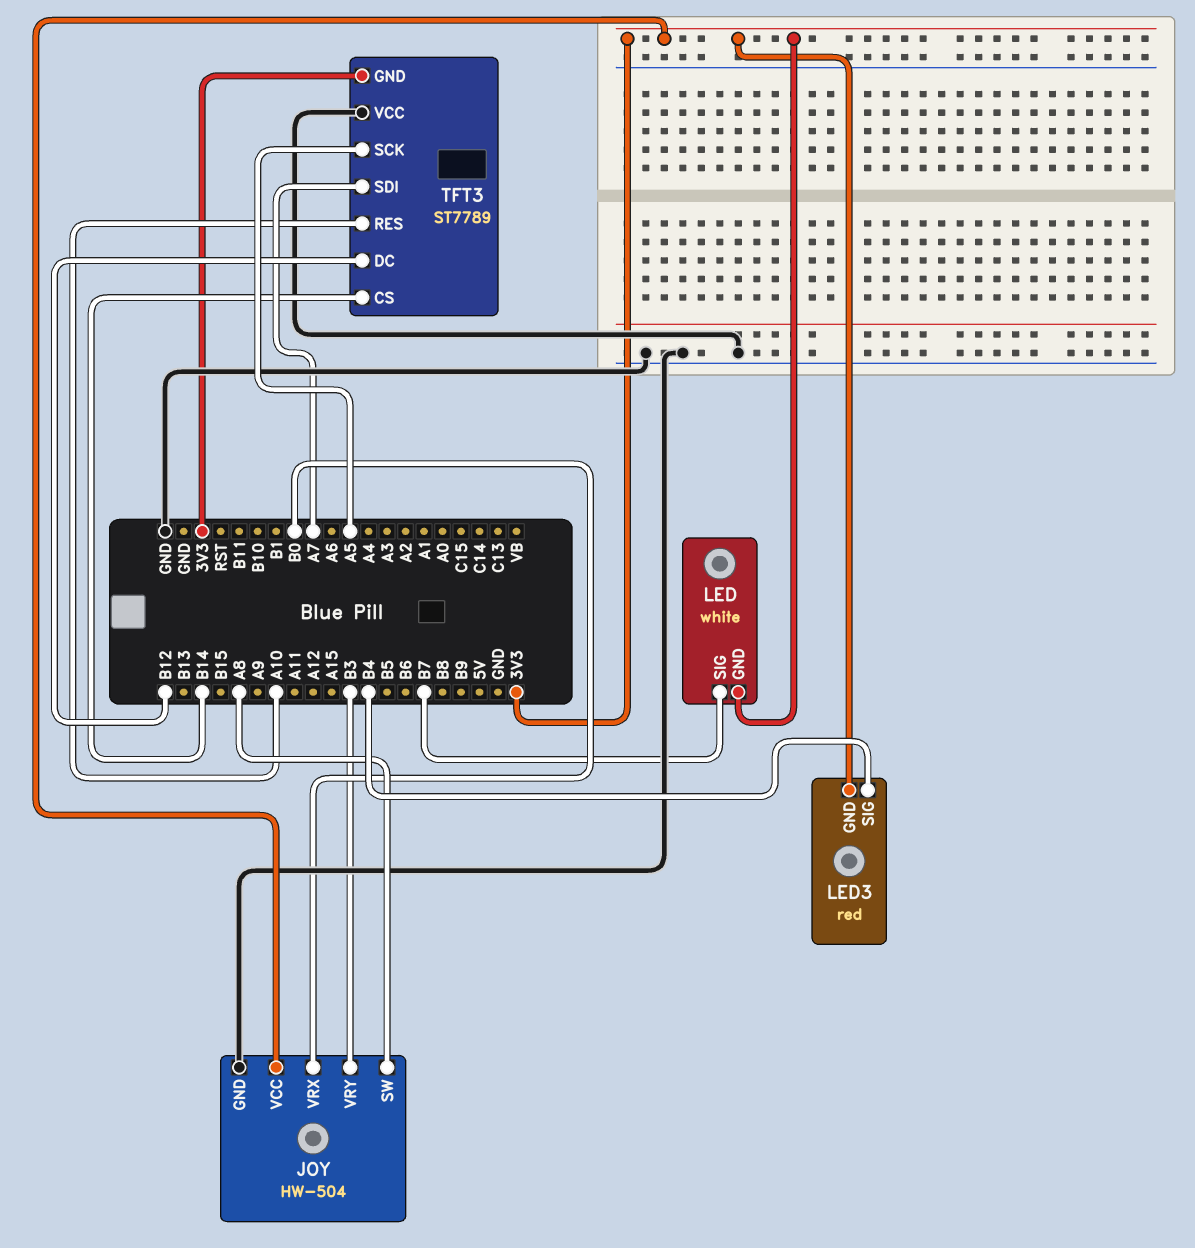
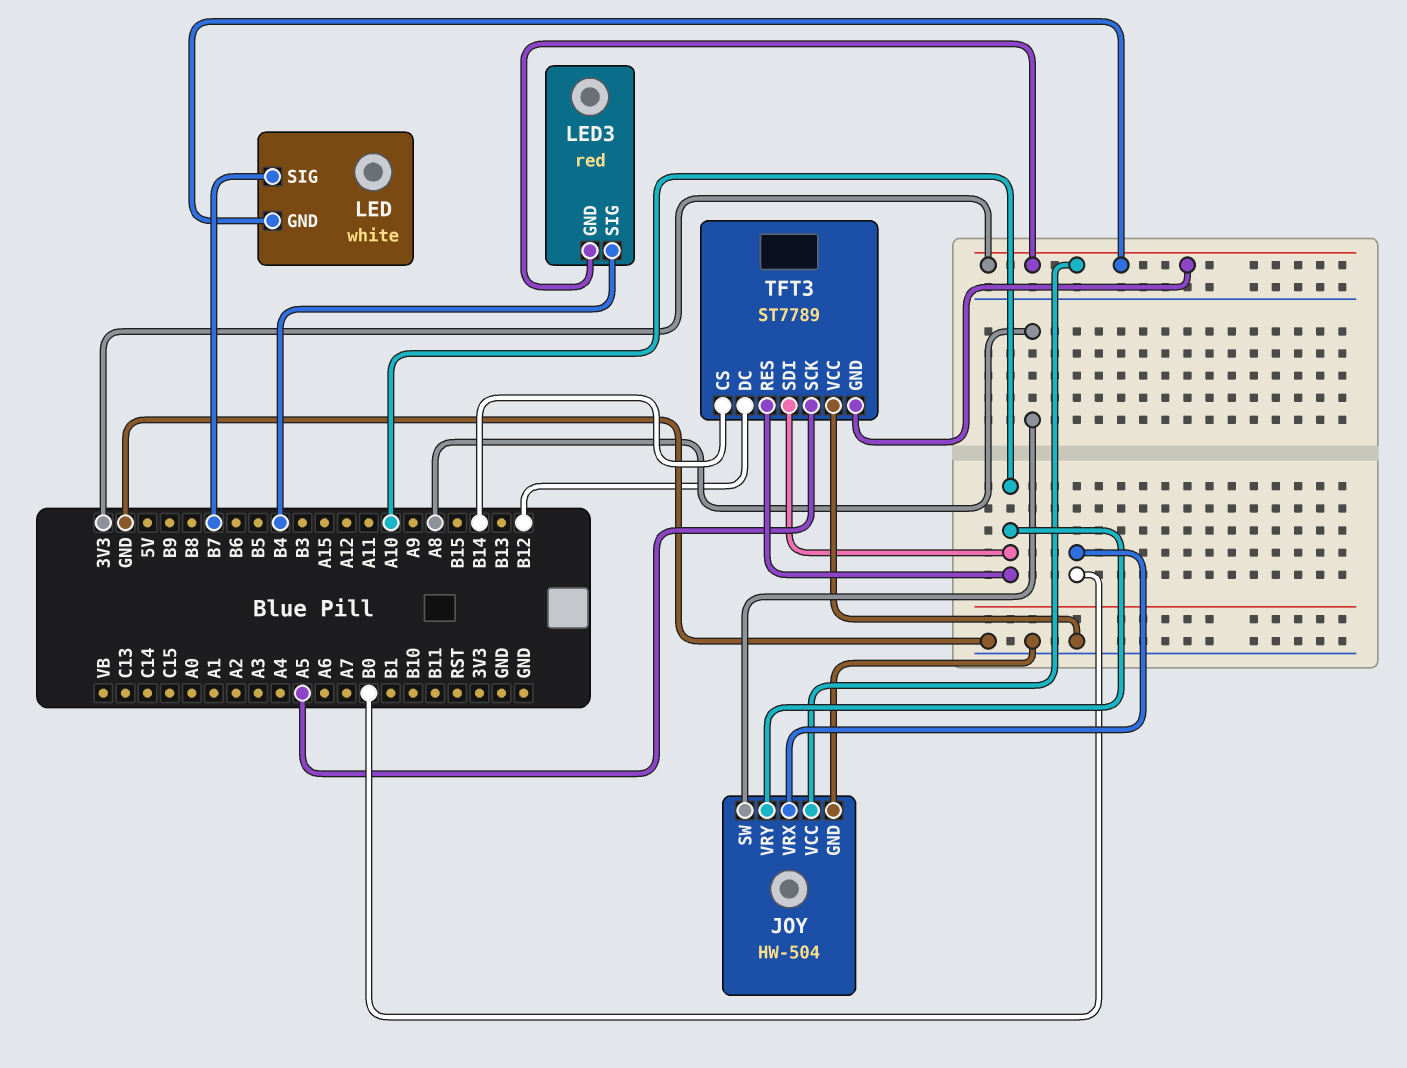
JOY pin VRY: B3 -> A10
TFT3 pin SDI: A7 -> A10

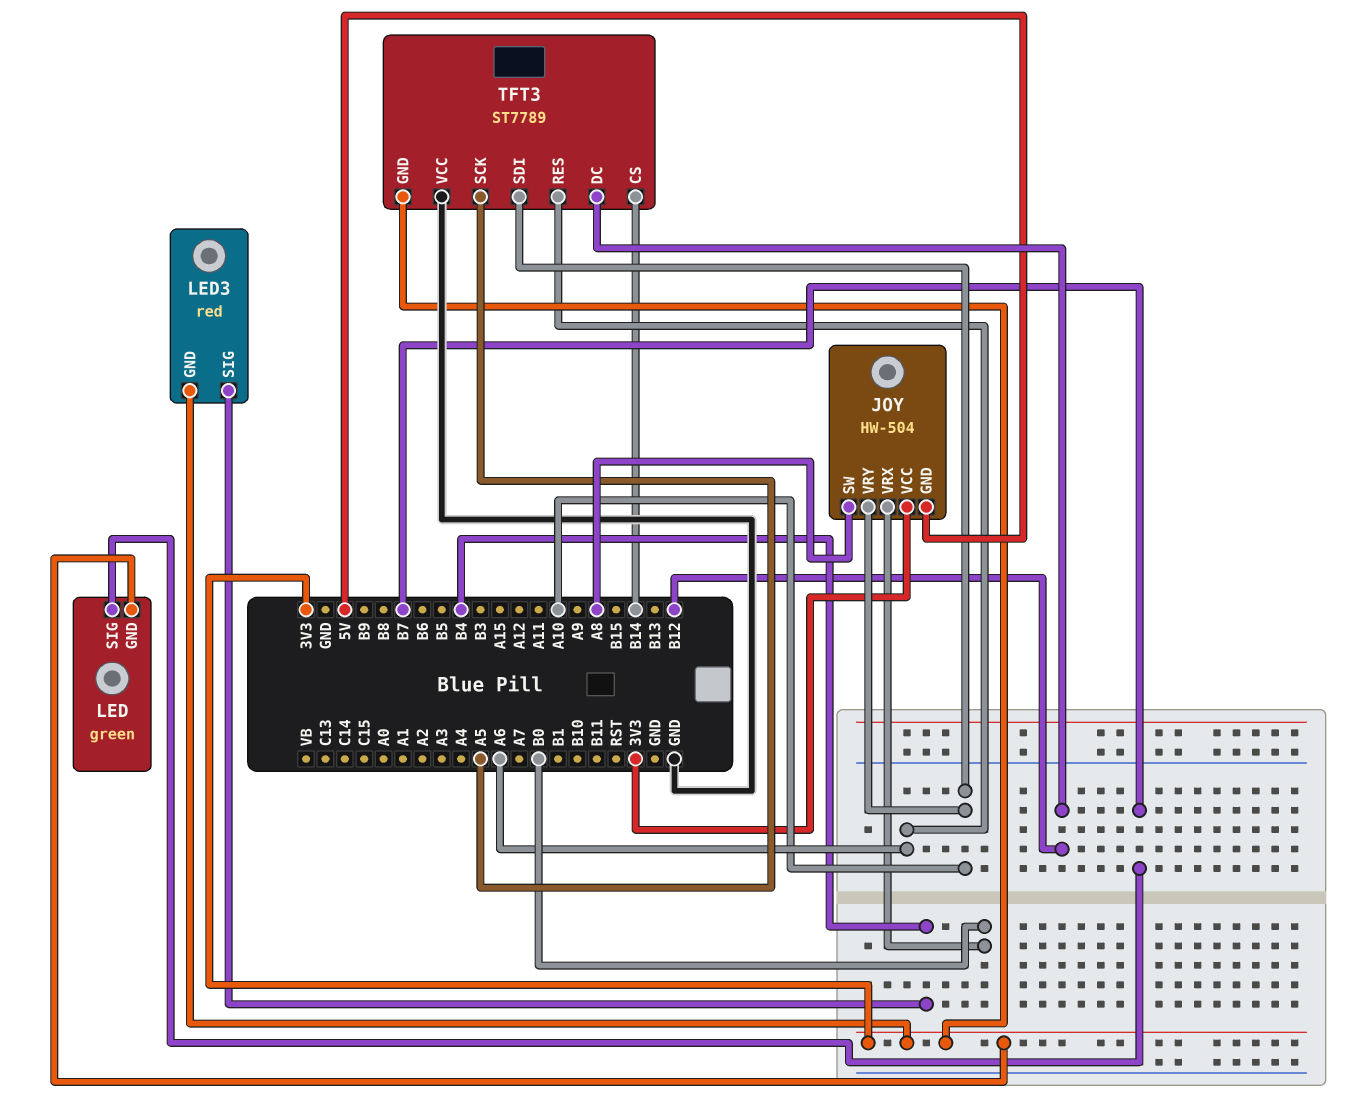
JOY pin GND: GND -> 5V
LED: white -> green
TFT3 pin RES: A10 -> A6

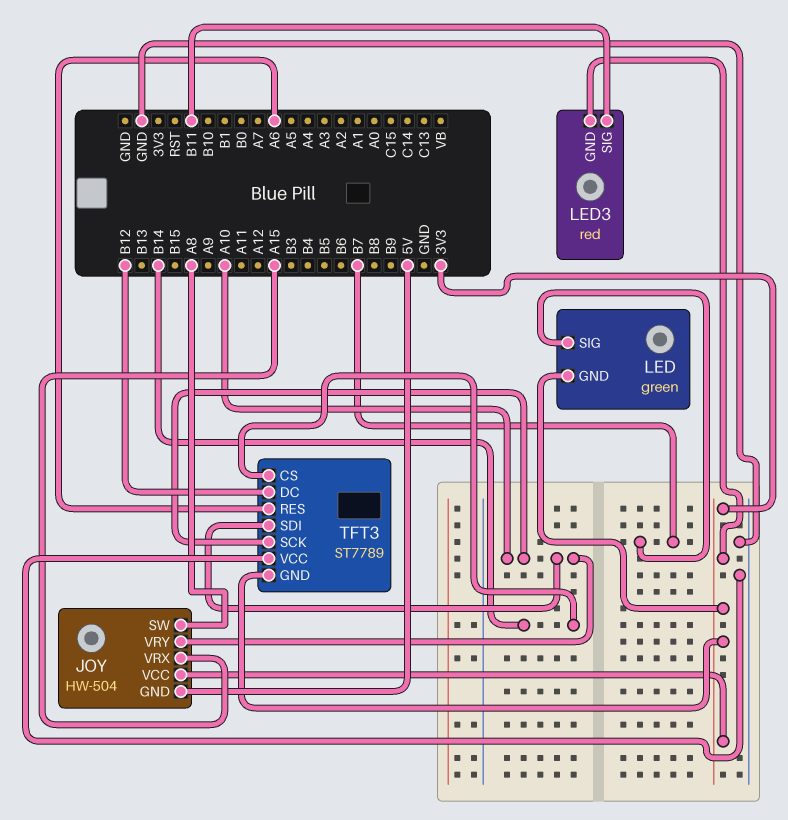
JOY pin VRX: B0 -> A15
LED3 pin SIG: B4 -> B11
TFT3 pin SCK: A5 -> A10

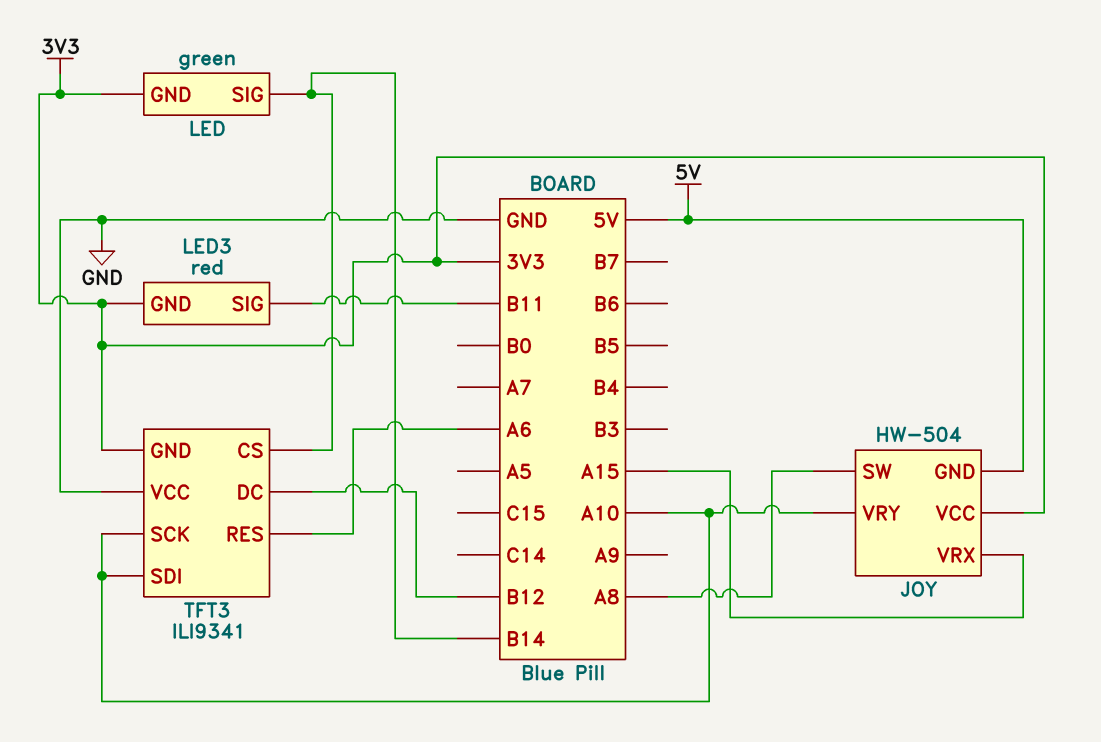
LED pin SIG: B7 -> B14
TFT3: ST7789 -> ILI9341

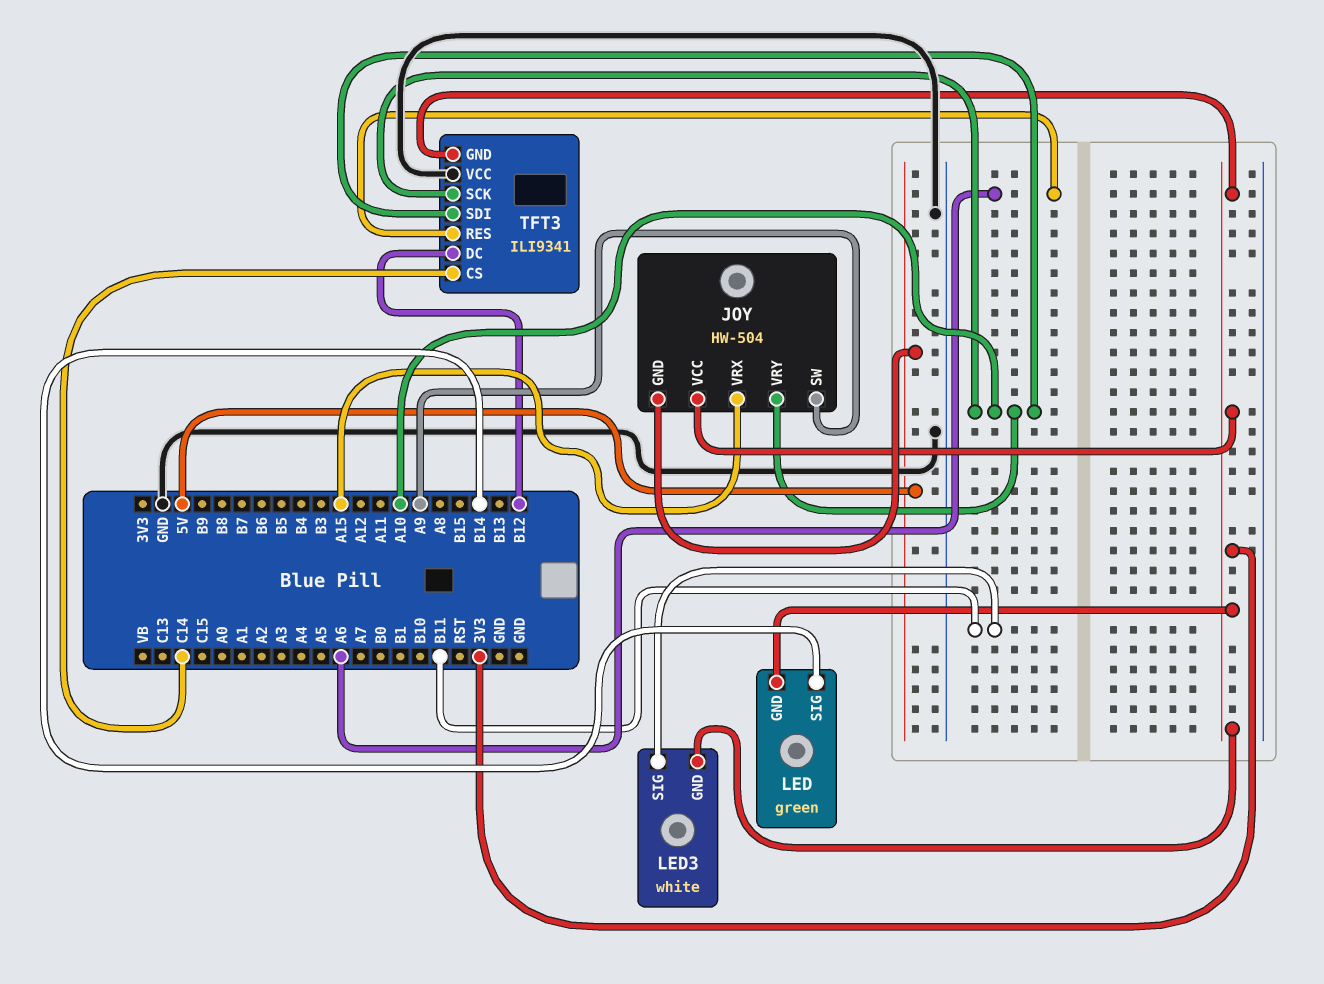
JOY pin SW: A8 -> A9
LED3: red -> white
TFT3 pin CS: B14 -> C14

